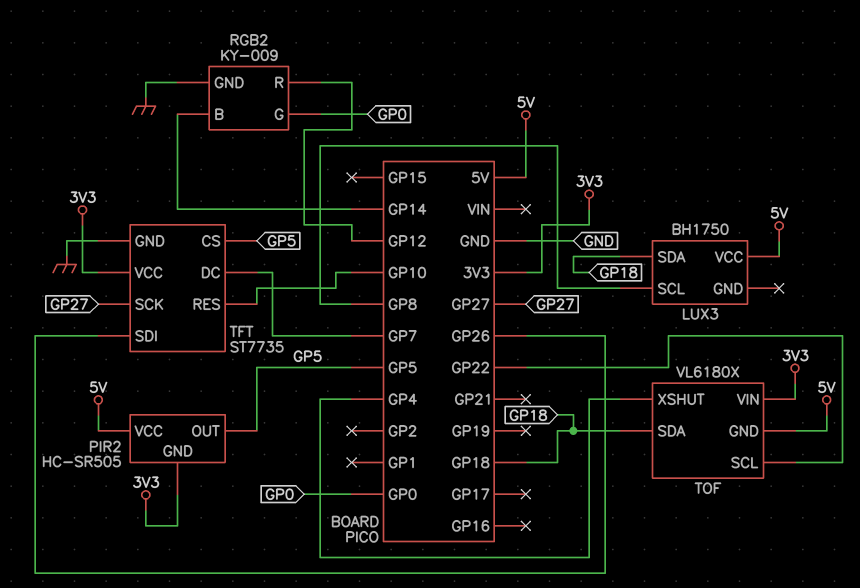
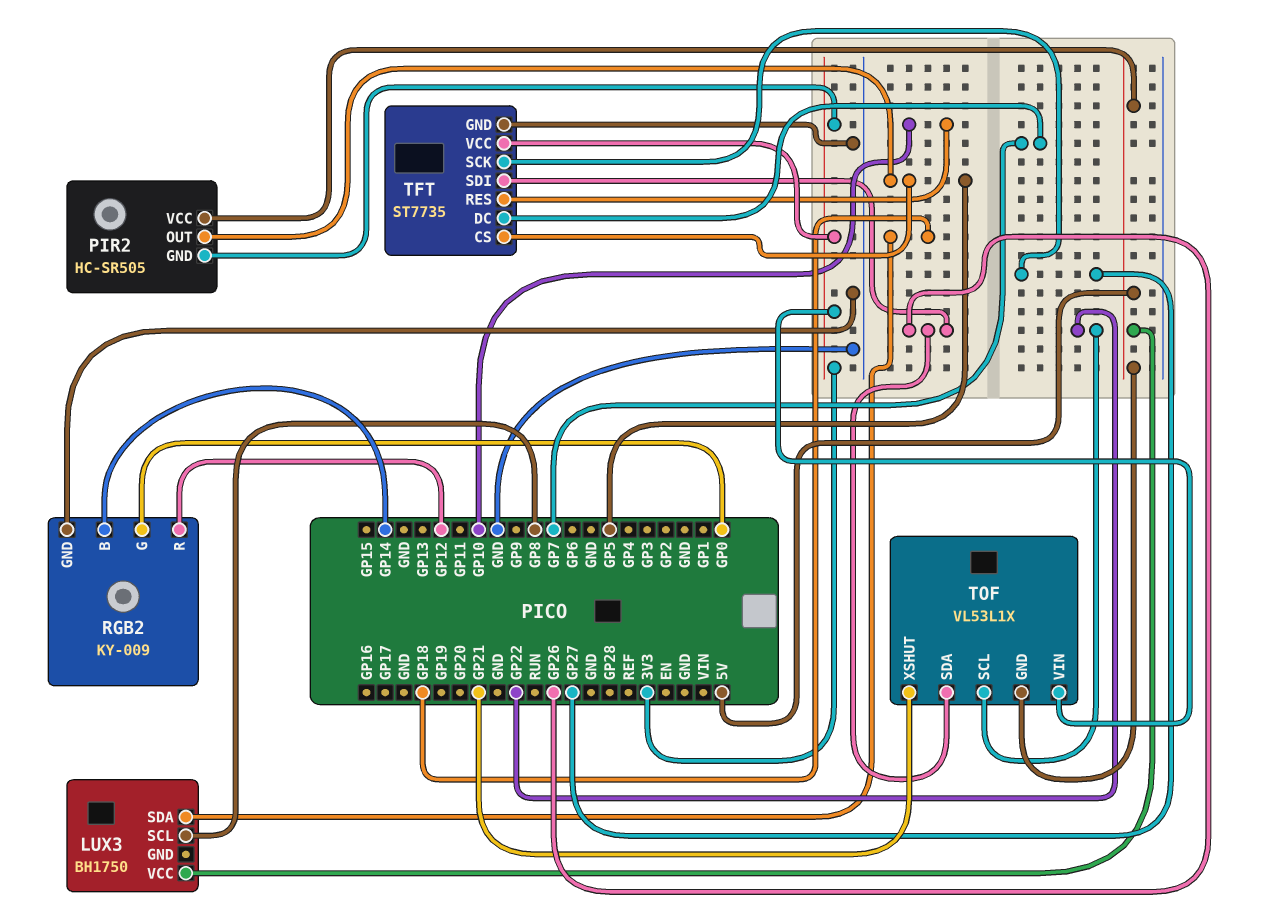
TOF: VL6180X -> VL53L1X
TOF pin SDA: GP18 -> GP26
TOF pin XSHUT: GP4 -> GP21

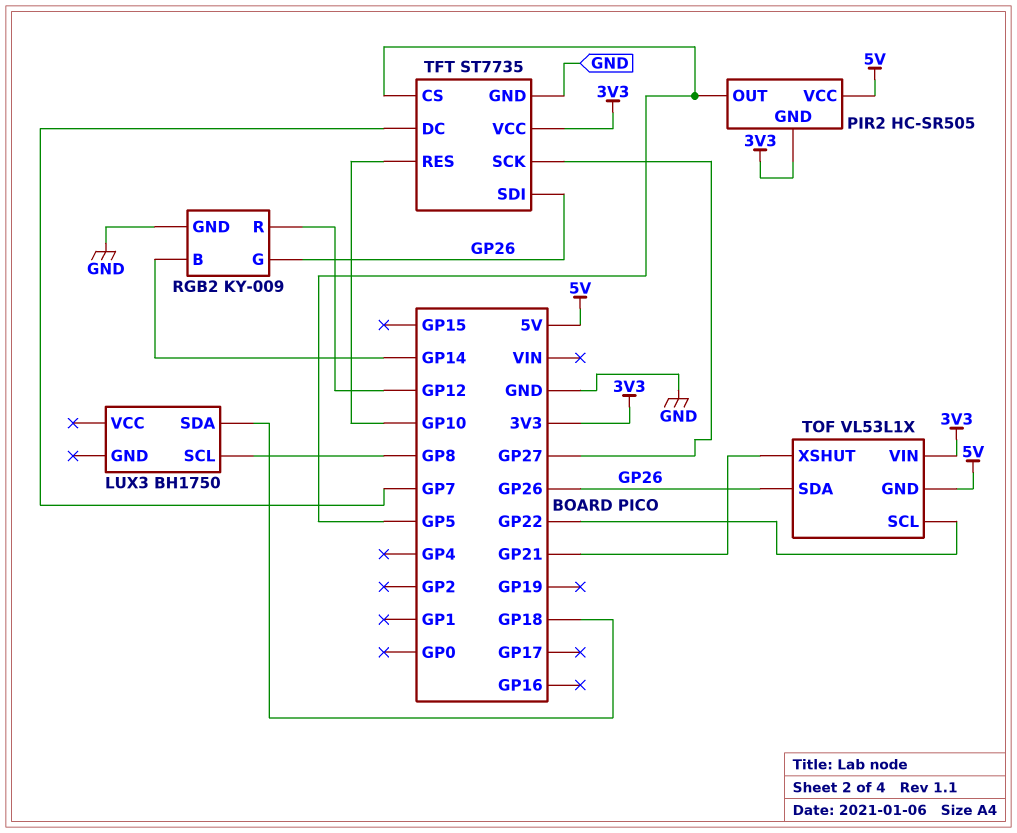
LUX3 pin VCC: 5V -> none
RGB2 pin G: GP0 -> GP26

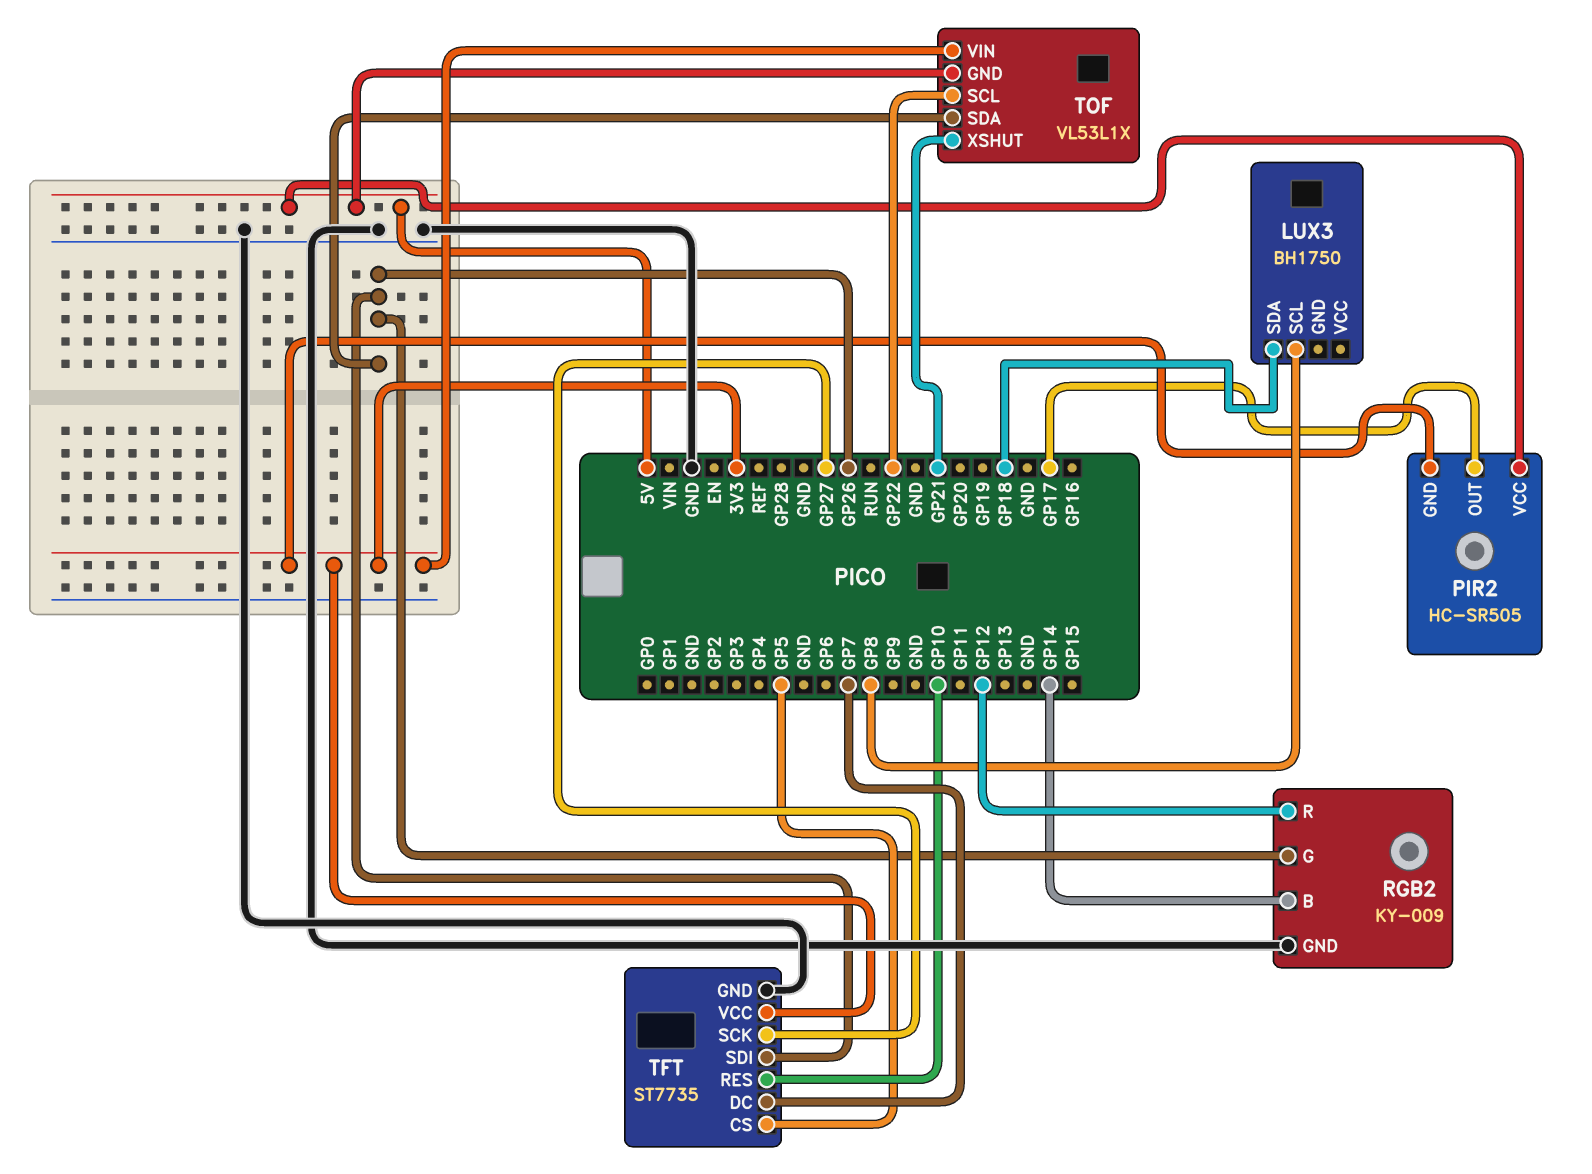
PIR2 pin OUT: GP5 -> GP17

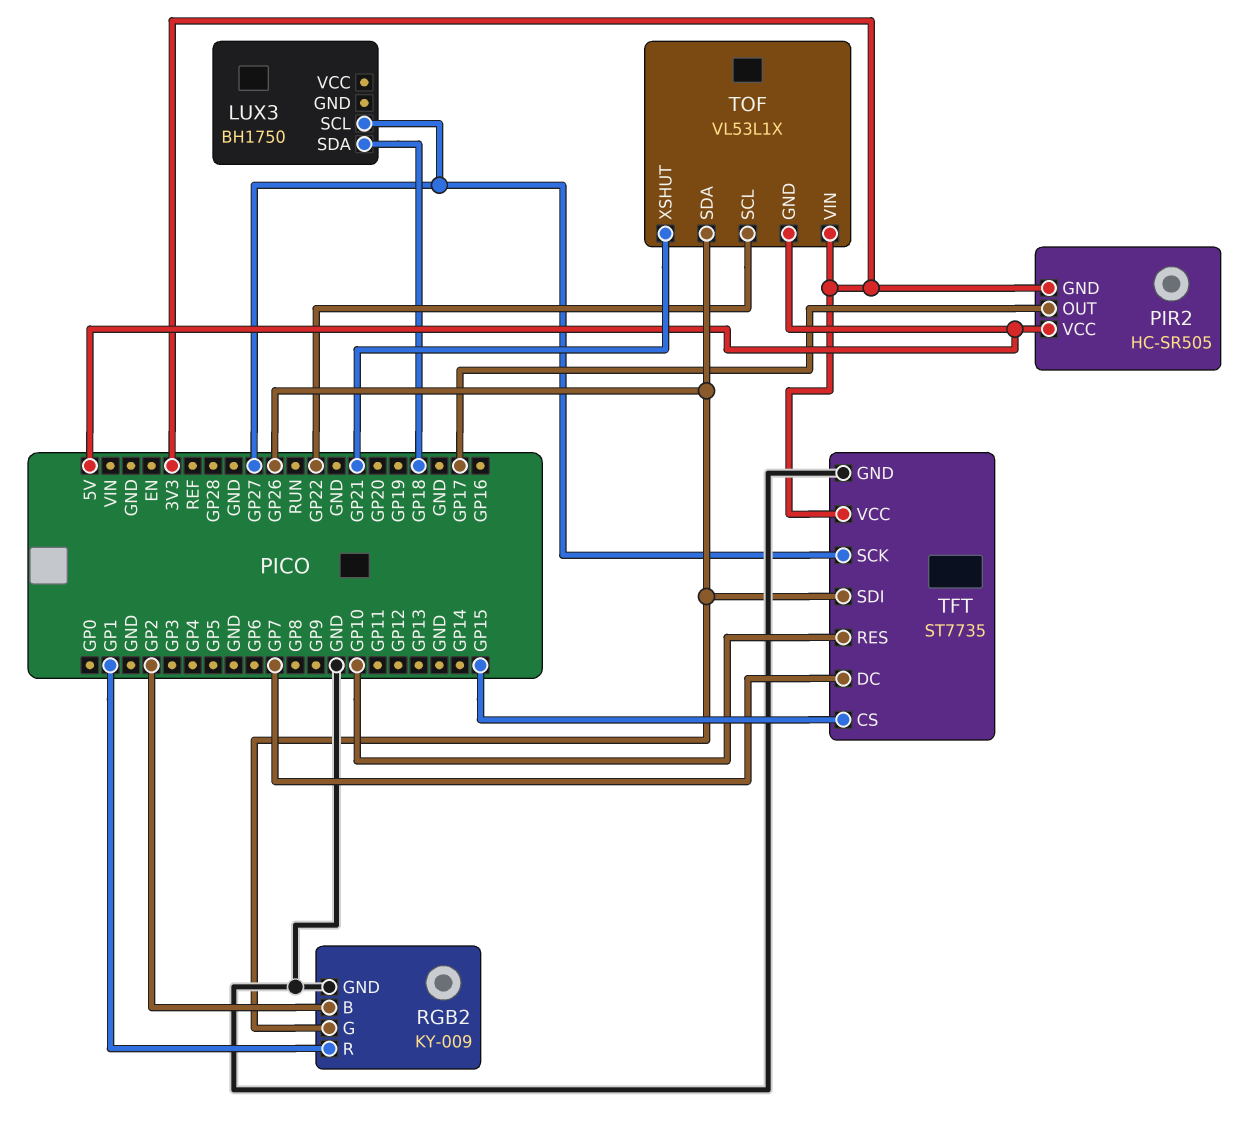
LUX3 pin SCL: GP8 -> GP27
RGB2 pin B: GP14 -> GP2
RGB2 pin R: GP12 -> GP1
TFT pin CS: GP5 -> GP15

